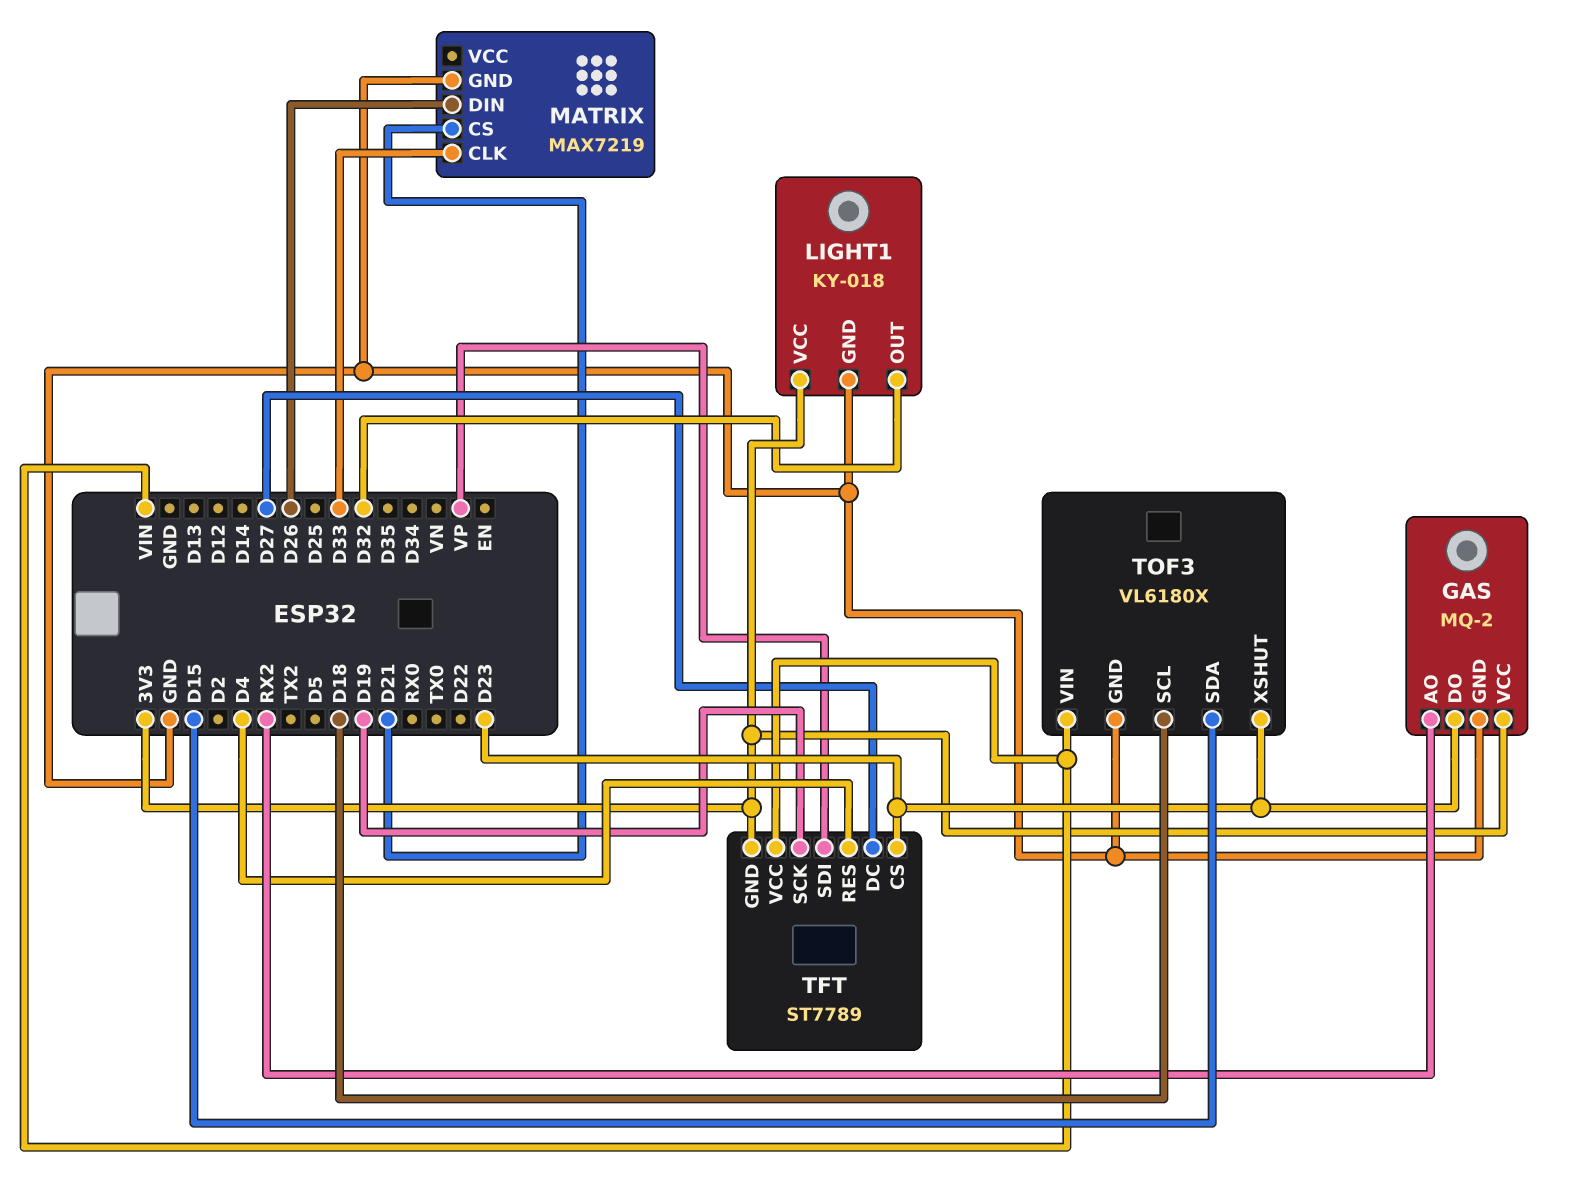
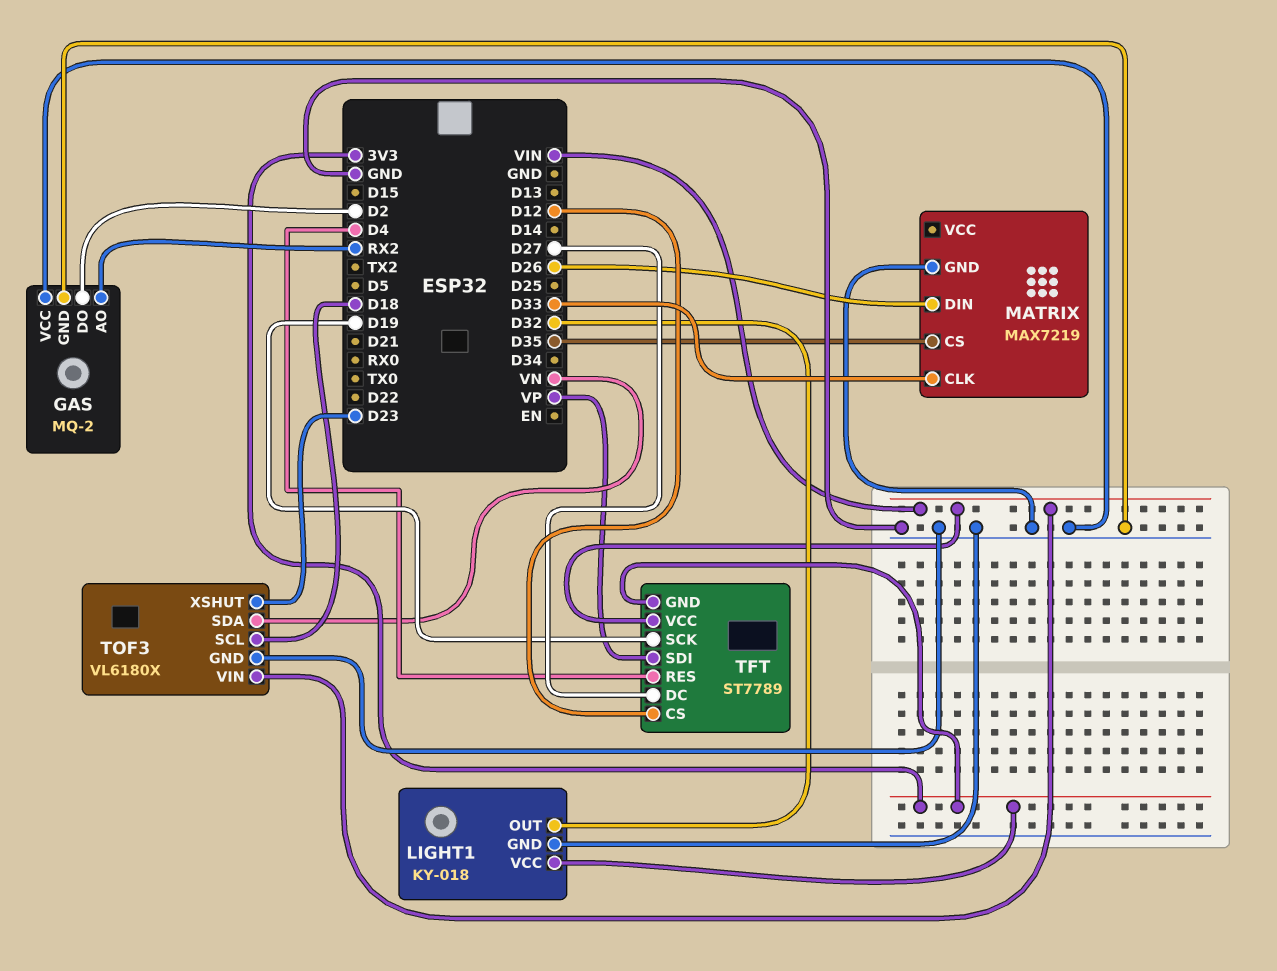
GAS pin DO: D23 -> D2
GAS pin VCC: 3V3 -> GND
MATRIX pin CS: D21 -> D35
TFT pin CS: D23 -> D12
TOF3 pin SDA: D15 -> VN

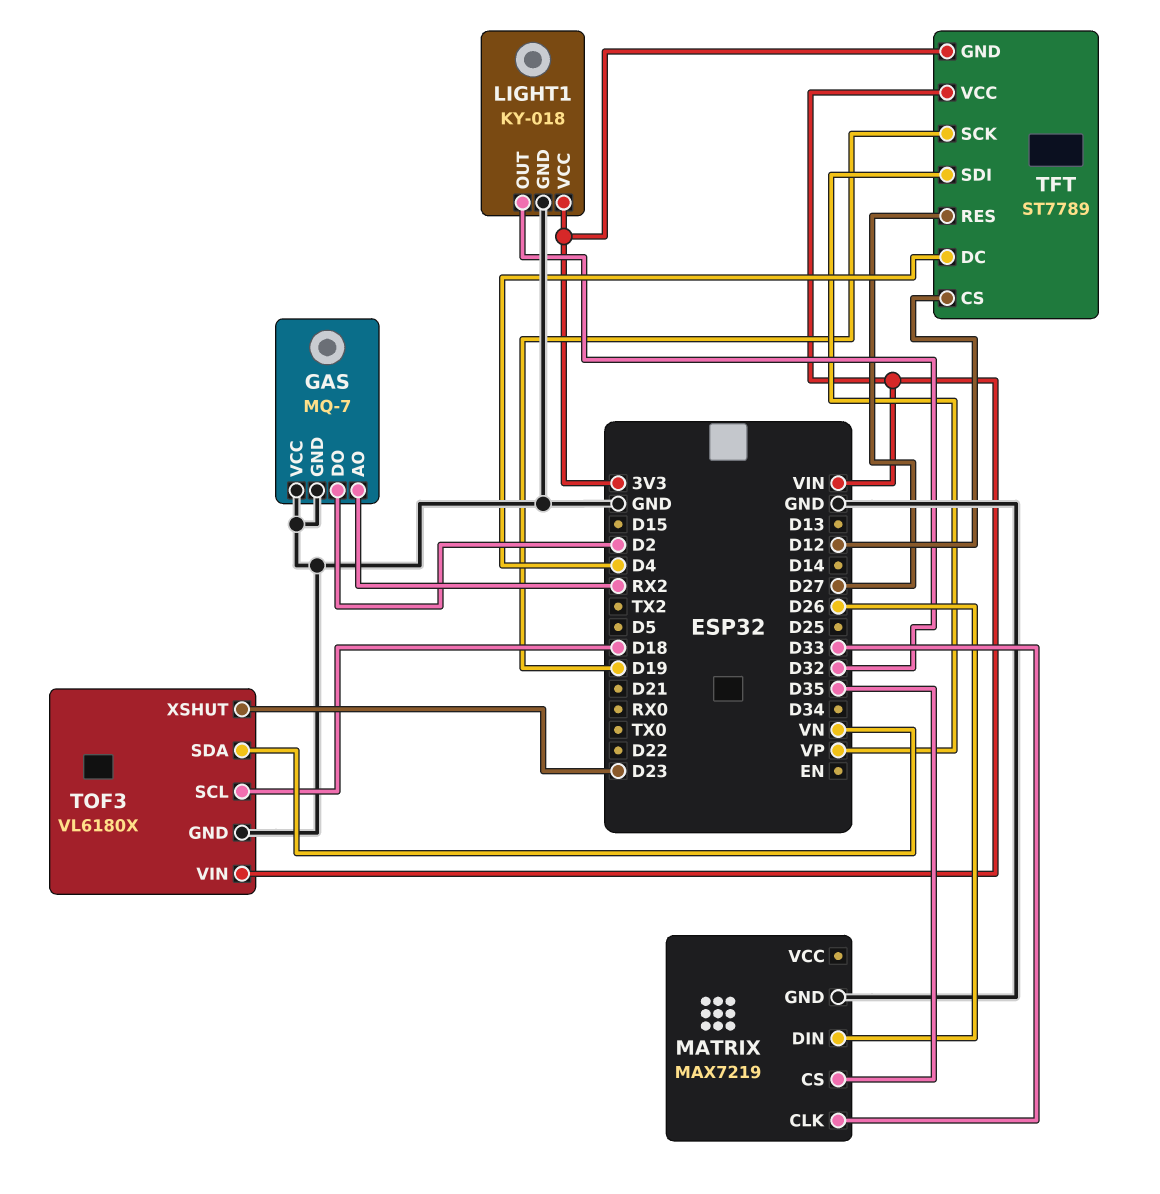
GAS: MQ-2 -> MQ-7
TFT pin DC: D27 -> D4
TFT pin RES: D4 -> D27

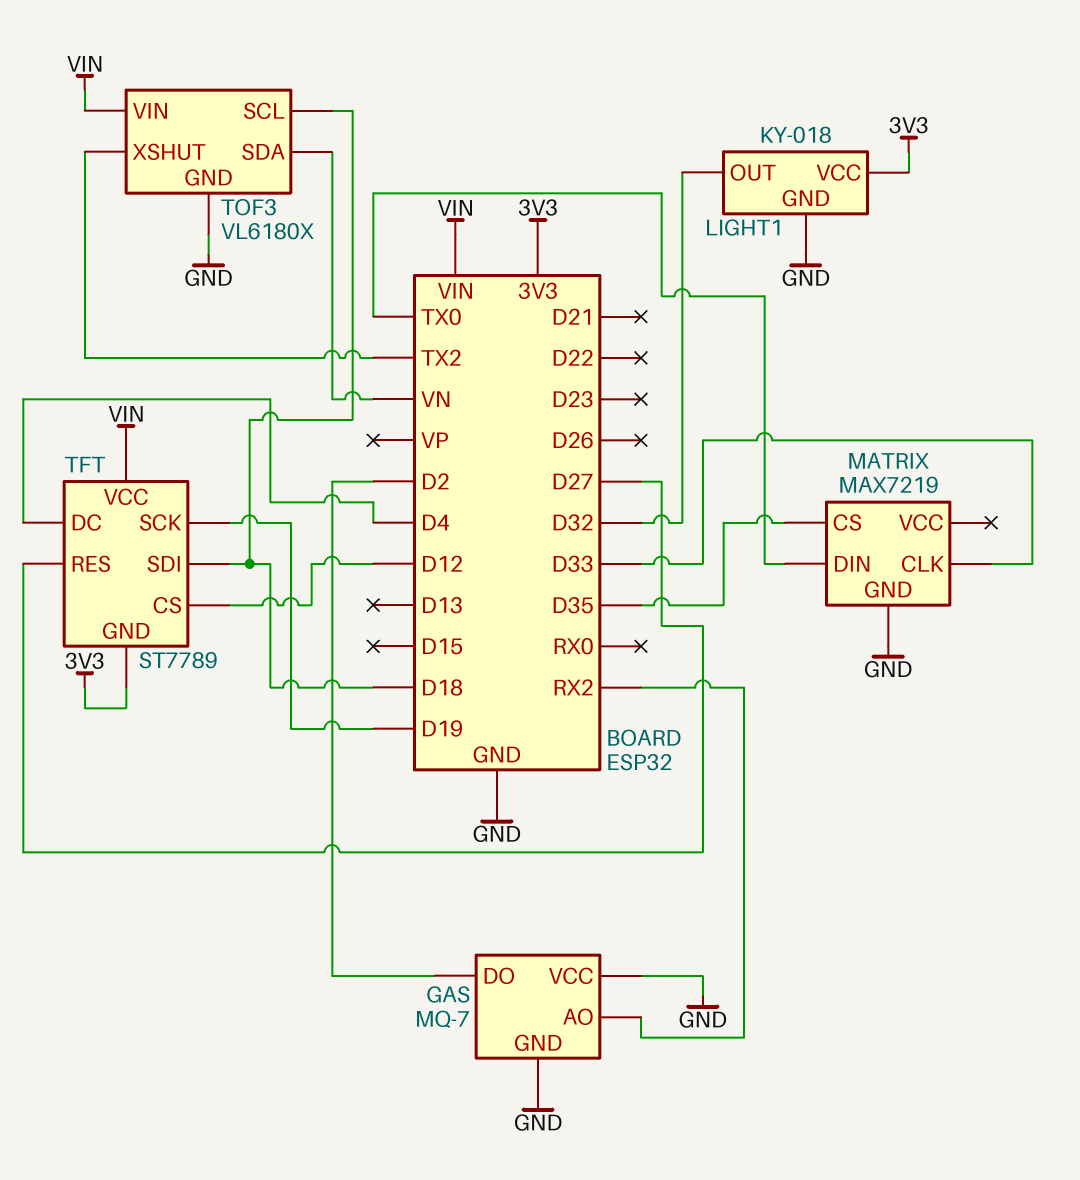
MATRIX pin DIN: D26 -> TX0
TFT pin SDI: VP -> D18
TOF3 pin XSHUT: D23 -> TX2

